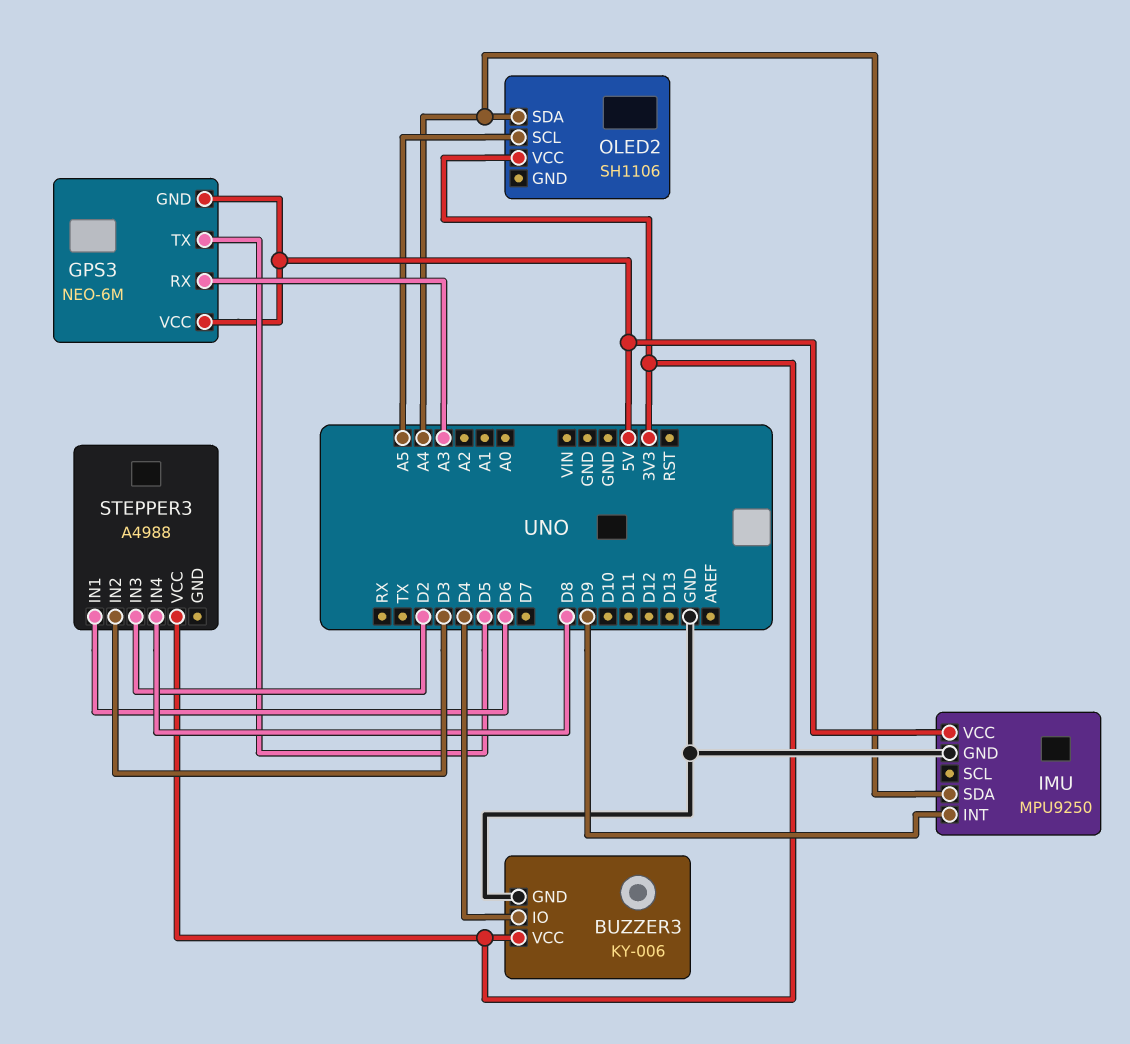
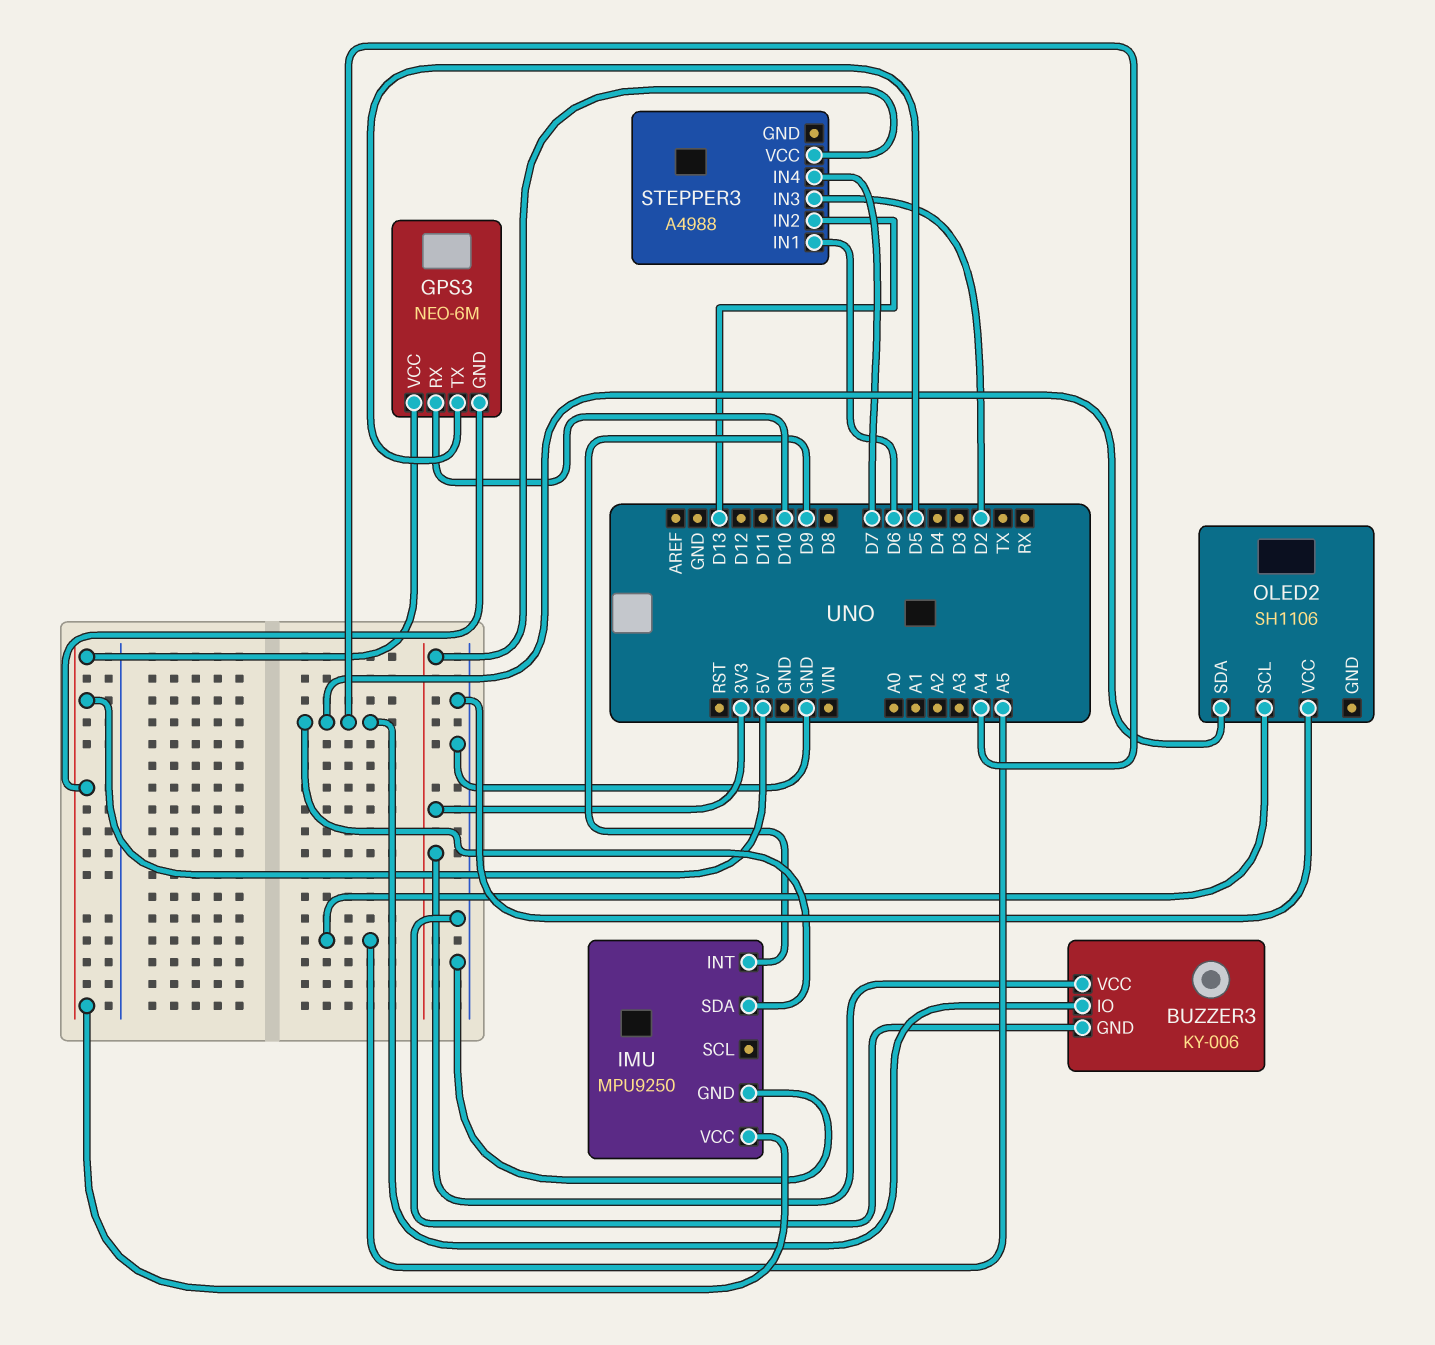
BUZZER3 pin IO: D4 -> A4
GPS3 pin RX: A3 -> D10
OLED2 pin VCC: 3V3 -> GND
STEPPER3 pin IN2: D3 -> D13
STEPPER3 pin IN4: D8 -> D7

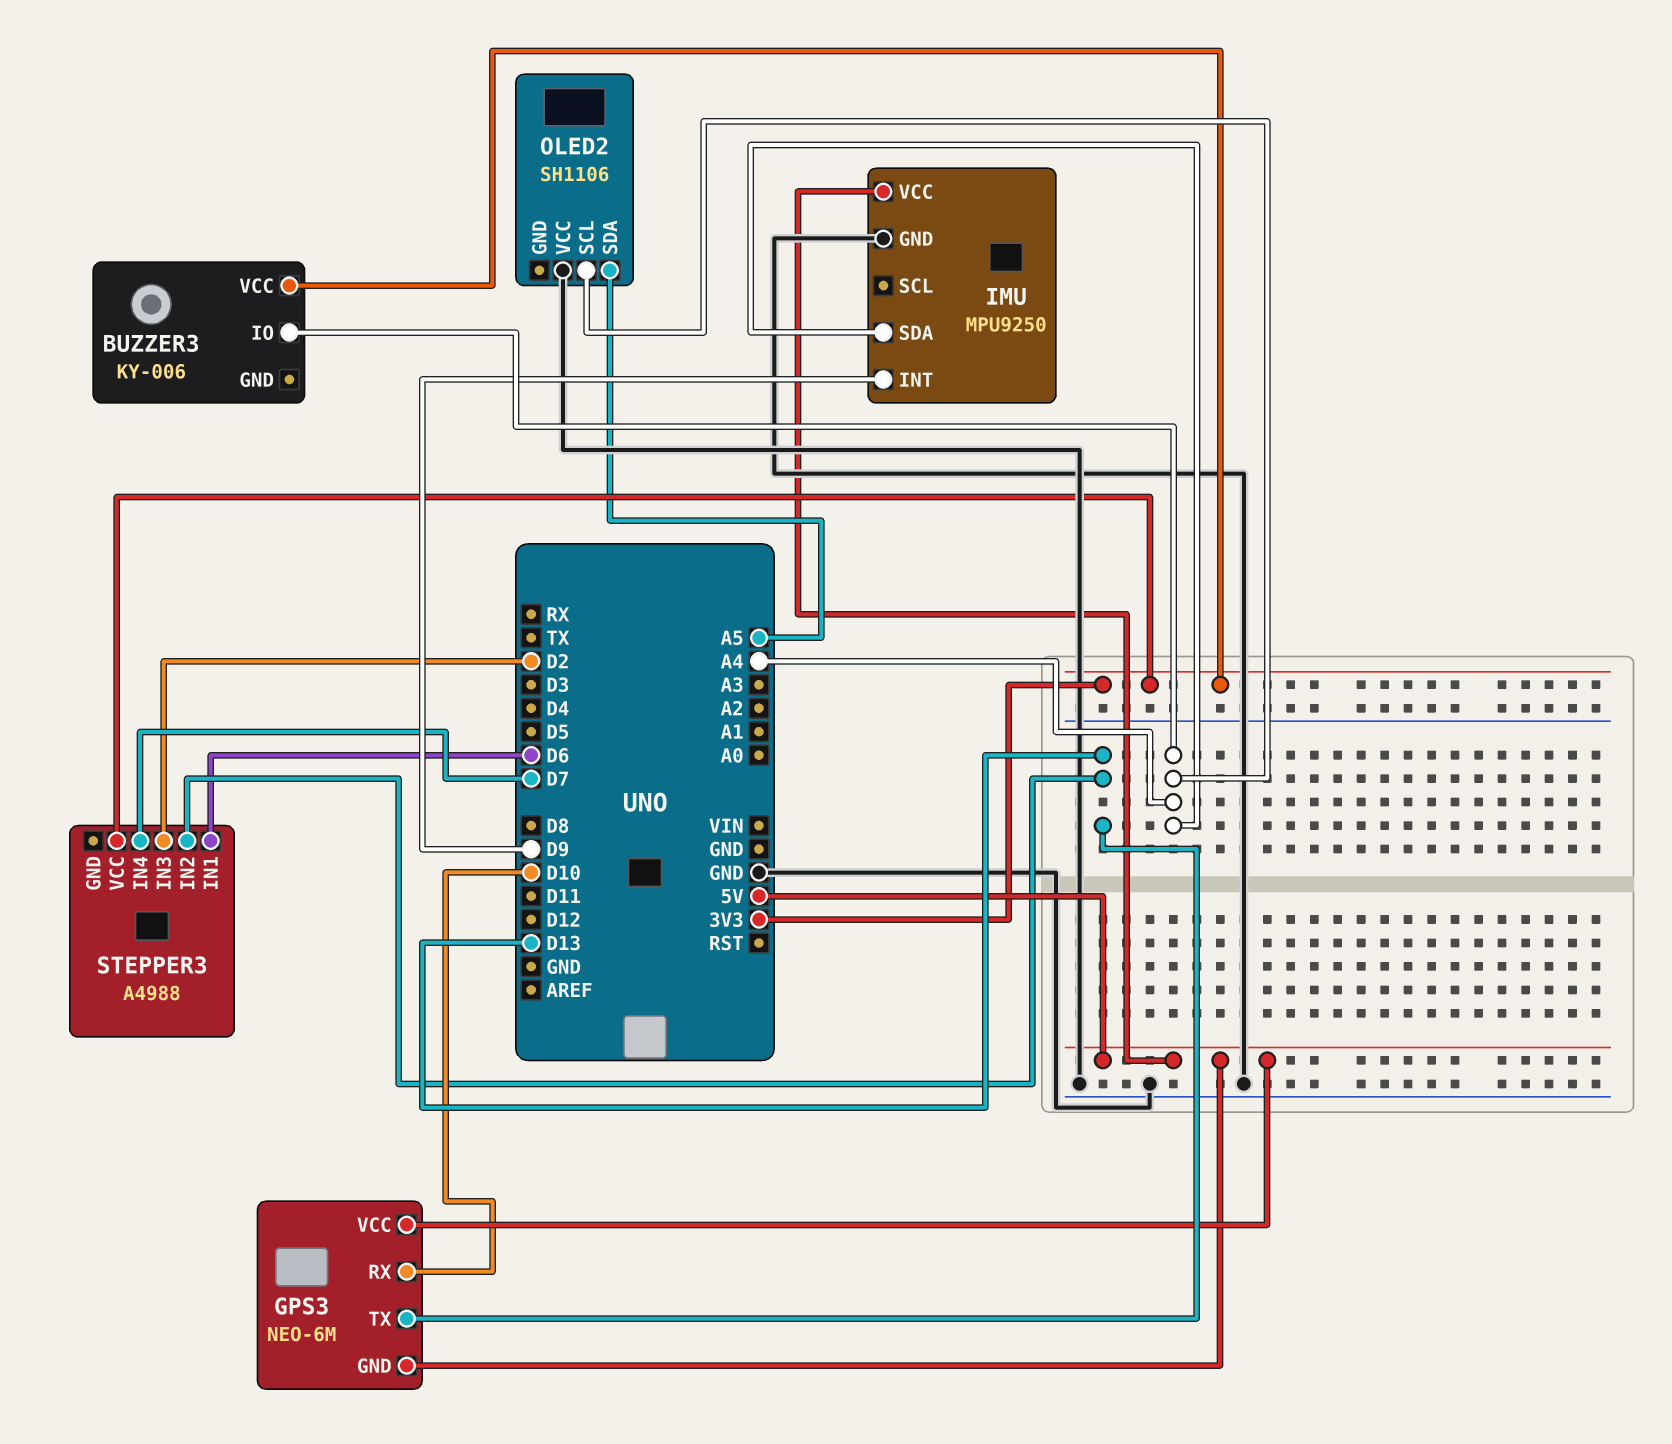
BUZZER3 pin GND: GND -> none
GPS3 pin TX: D5 -> D13
OLED2 pin SCL: A5 -> A4
OLED2 pin SDA: A4 -> A5

